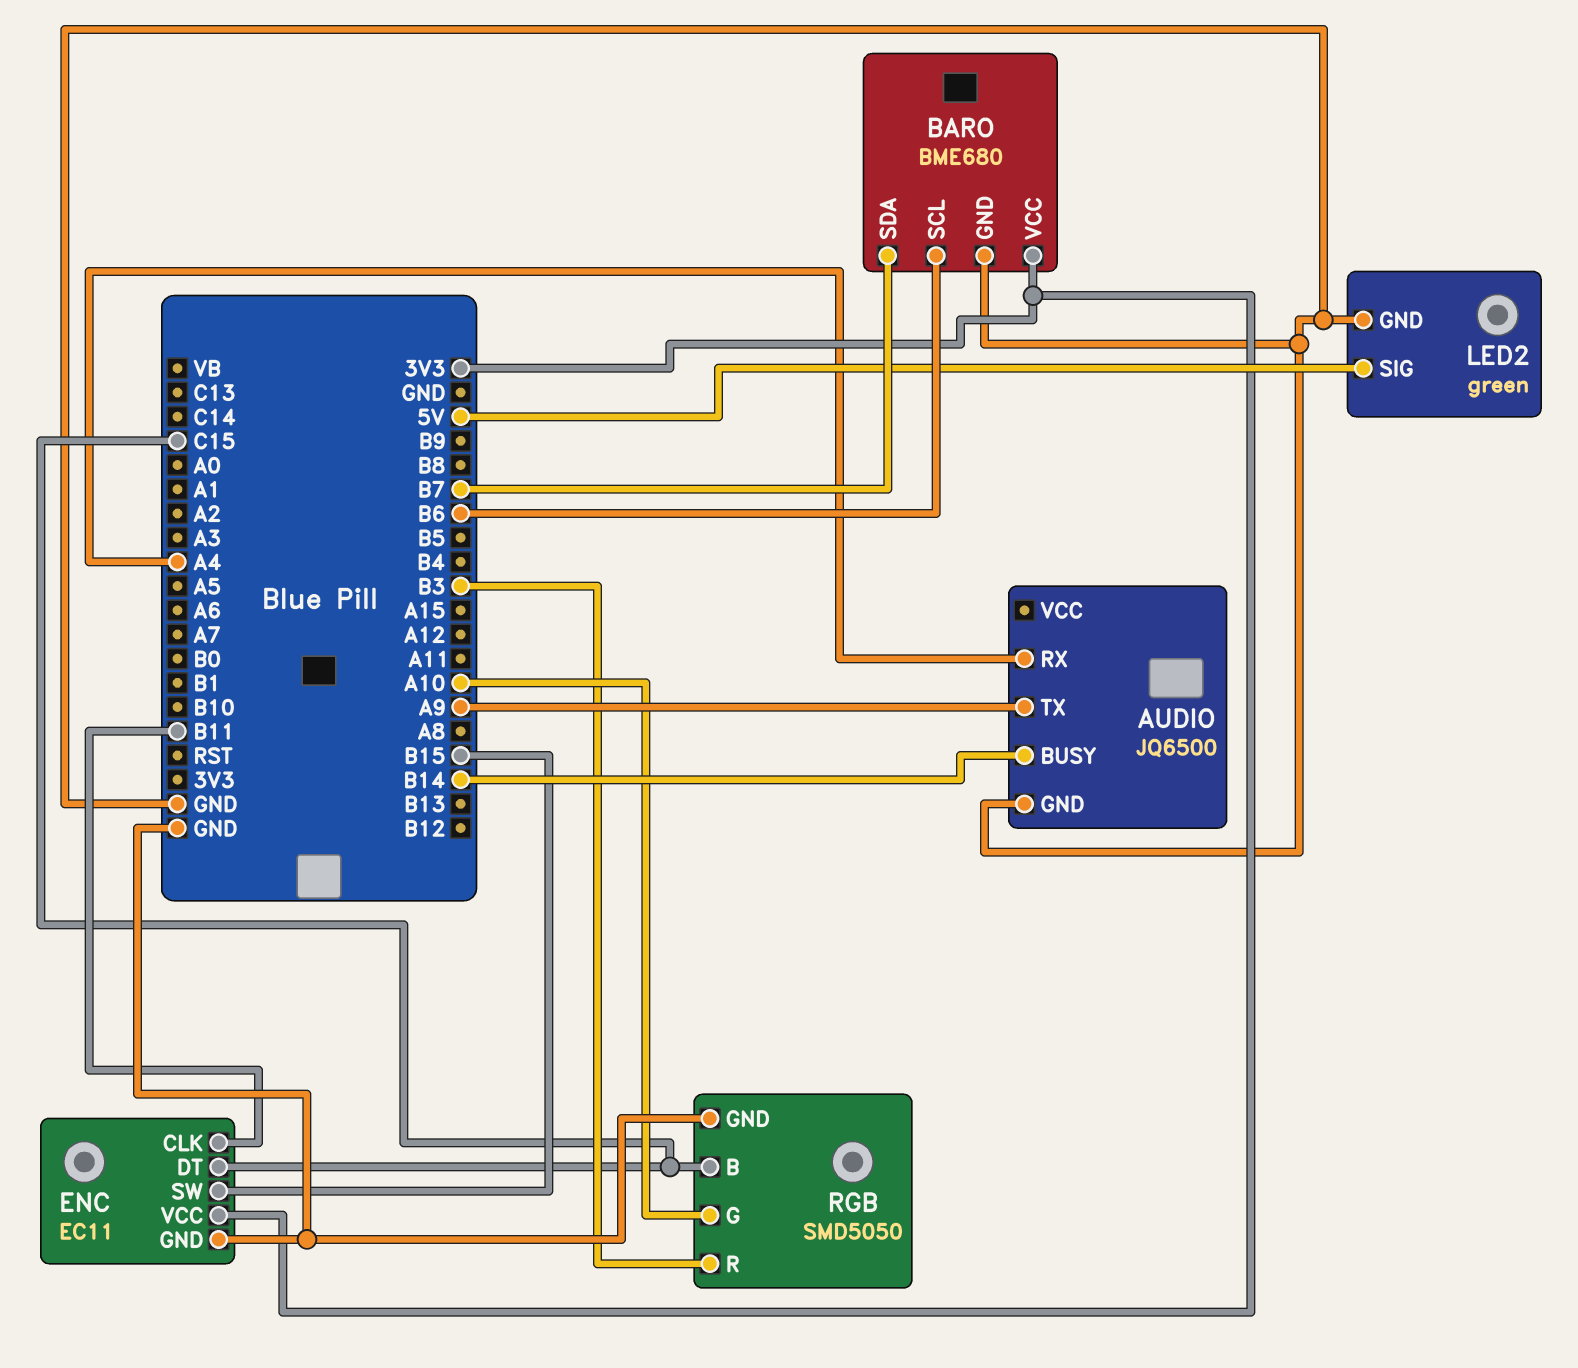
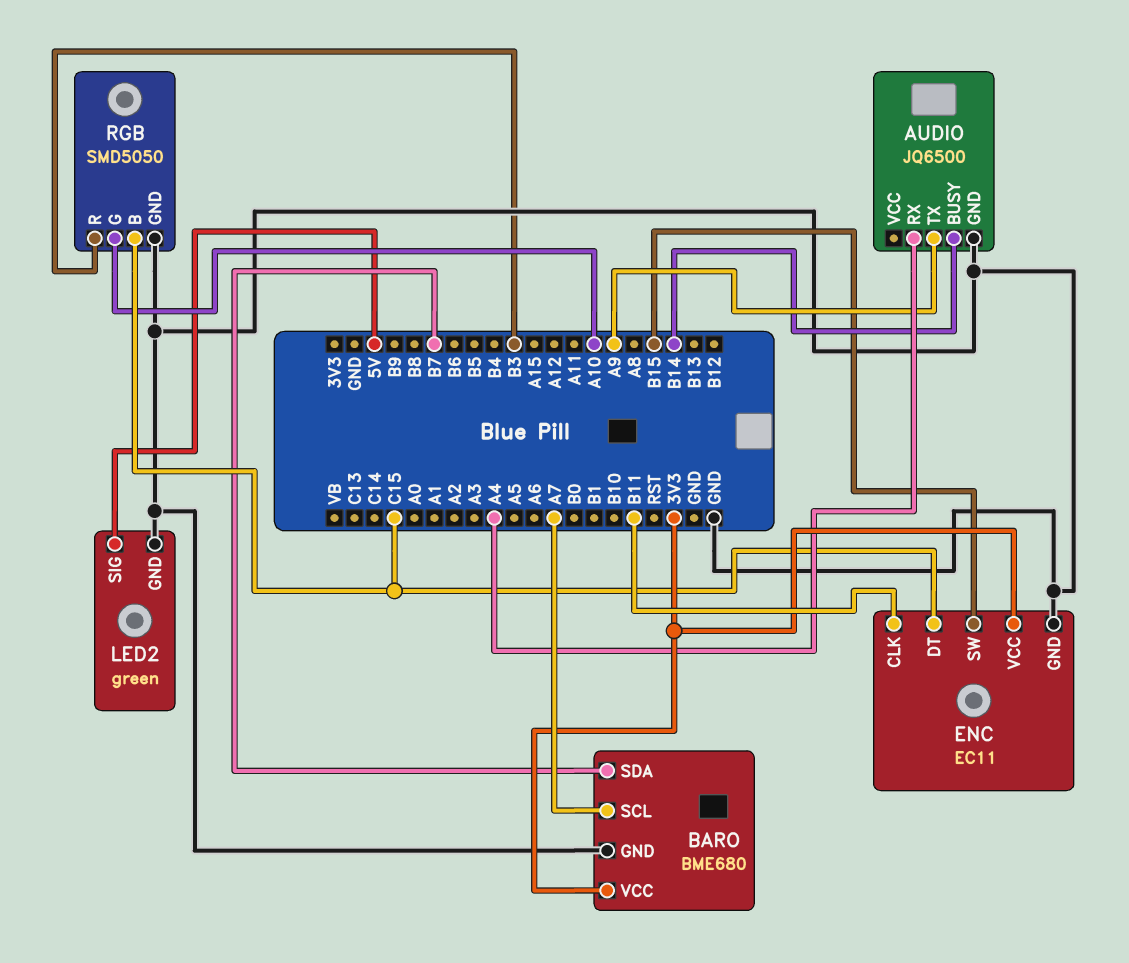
BARO pin SCL: B6 -> A7

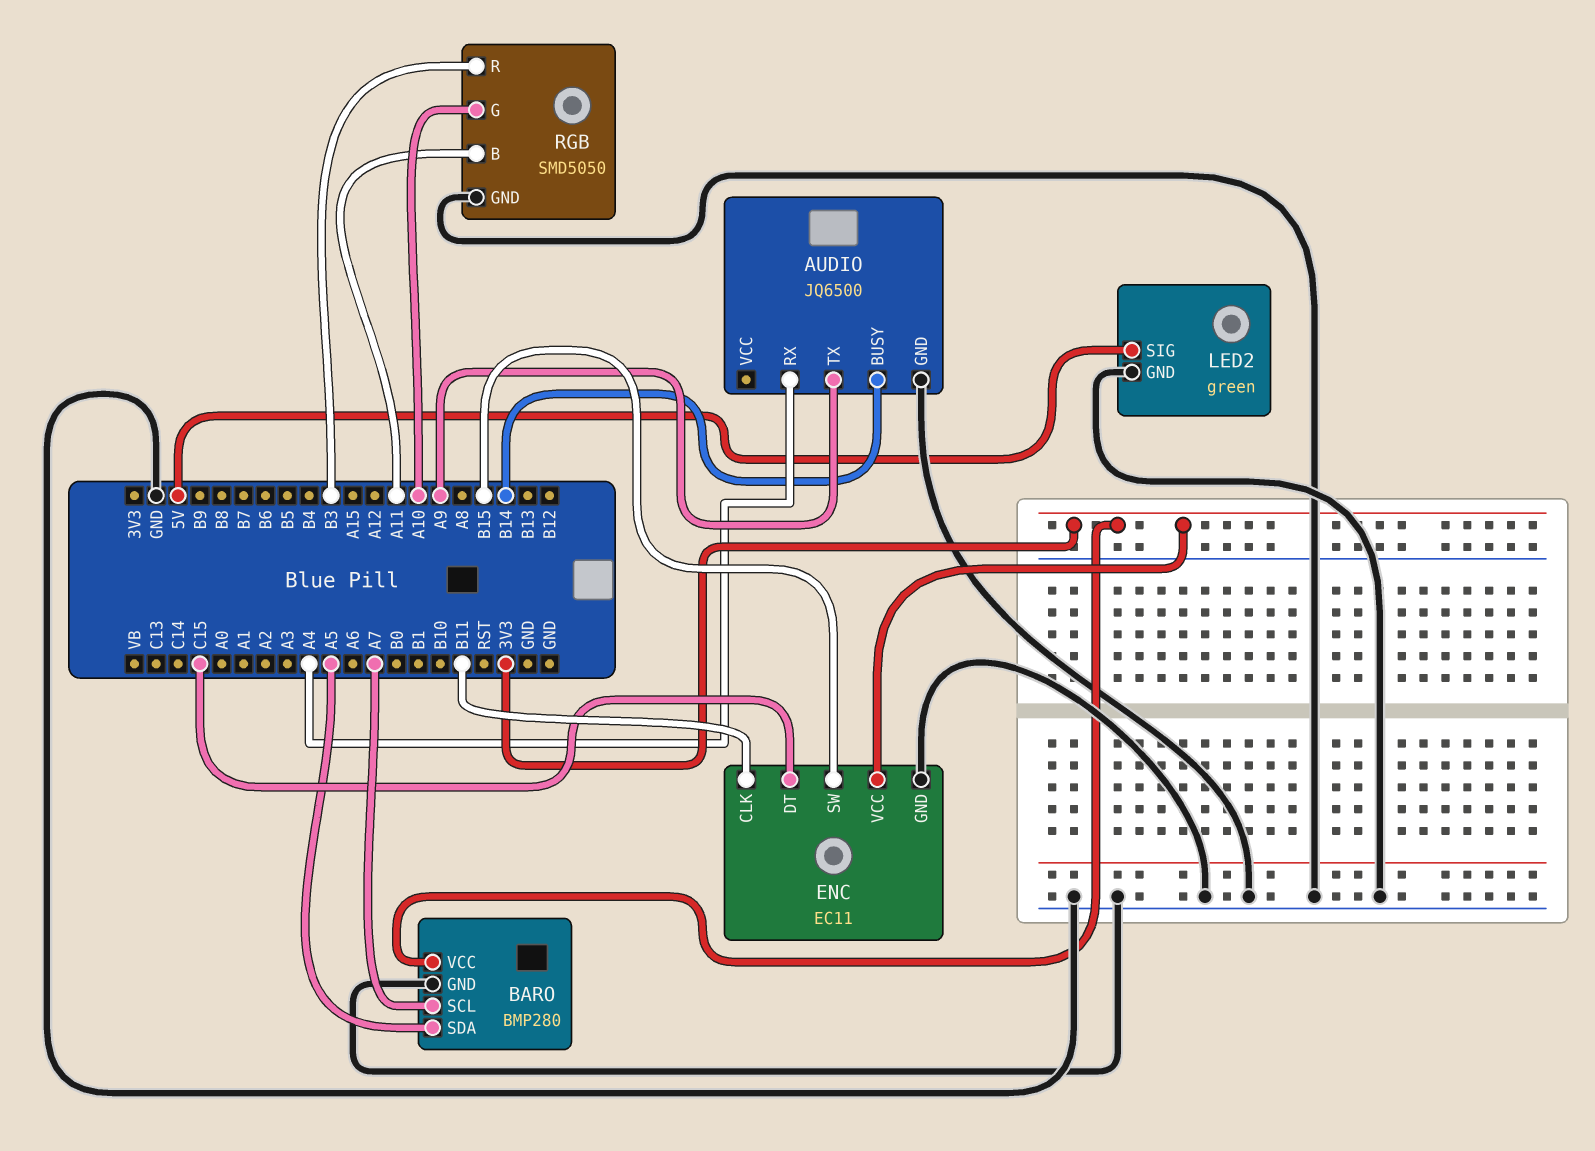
BARO: BME680 -> BMP280
BARO pin SDA: B7 -> A5
RGB pin B: C15 -> A11

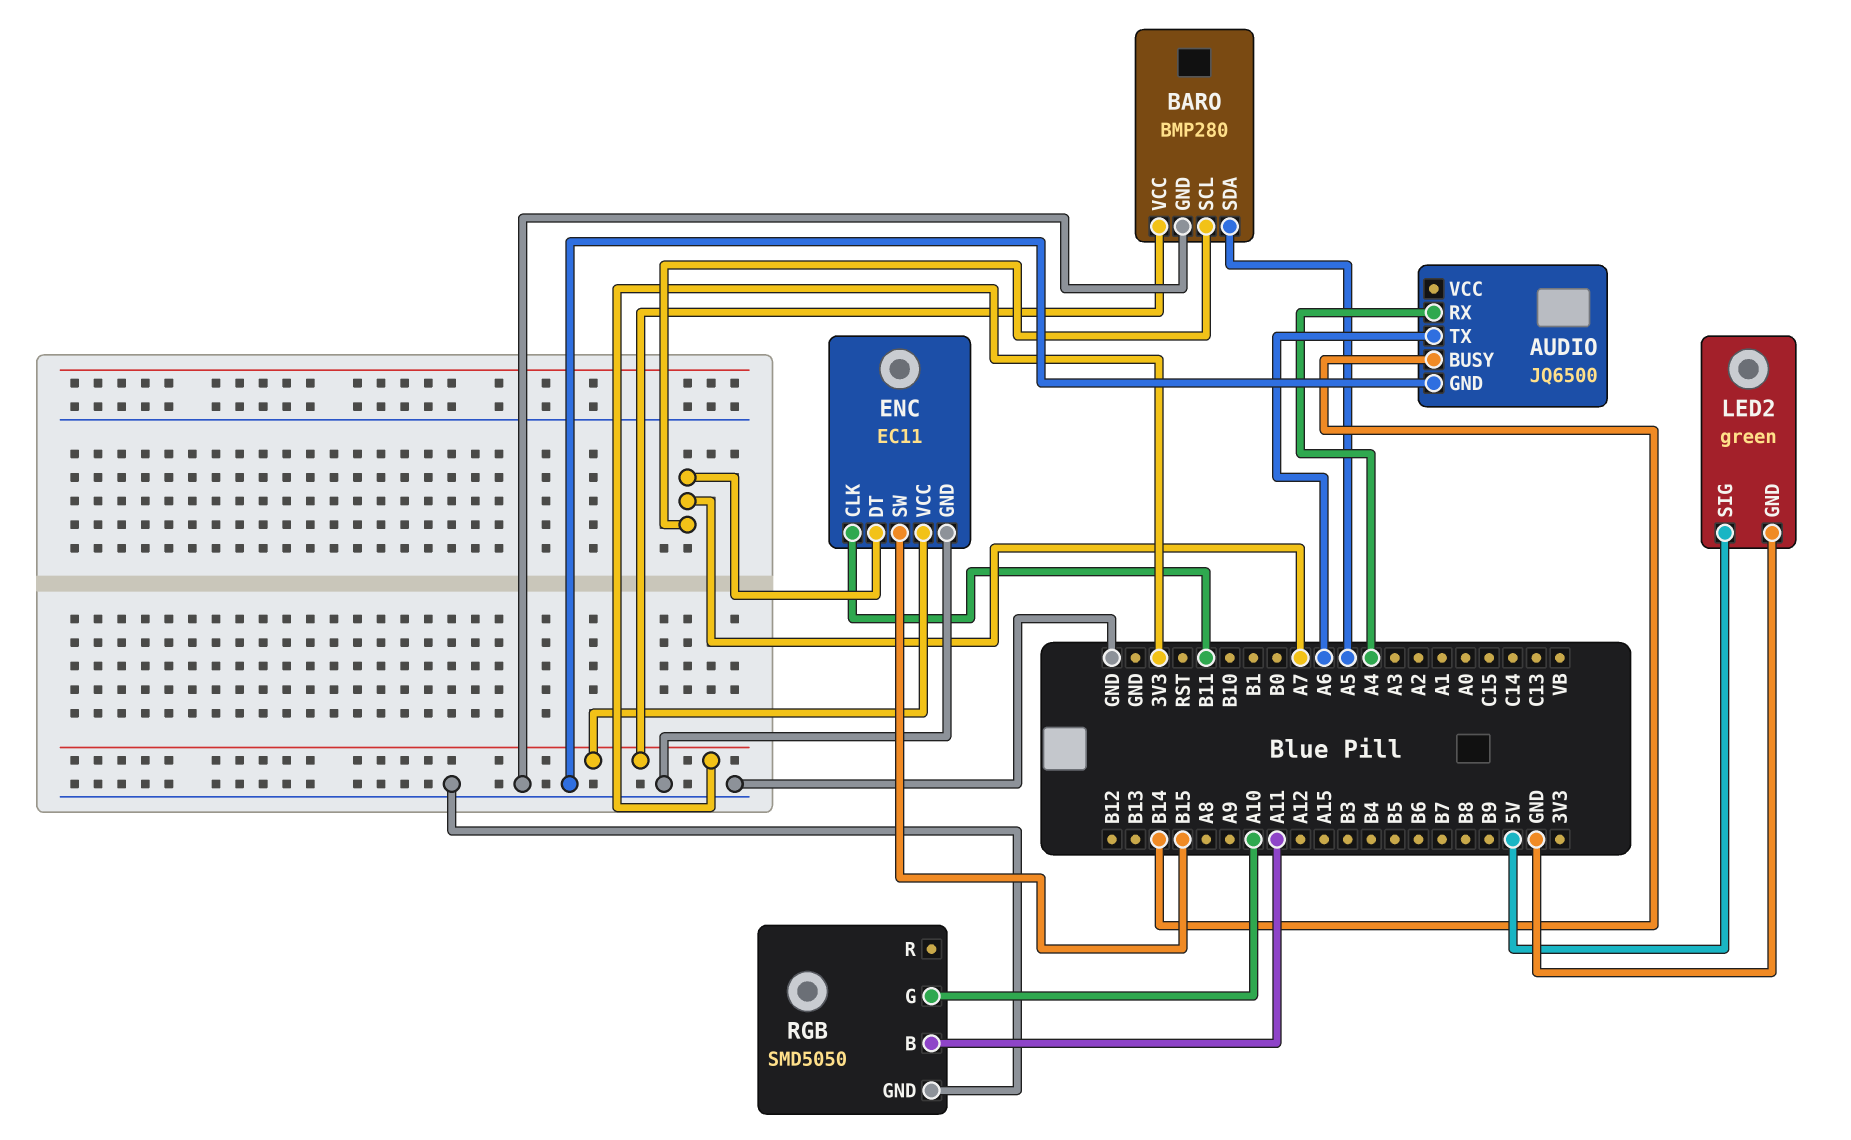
AUDIO pin TX: A9 -> A6
ENC pin DT: C15 -> A7
RGB pin R: B3 -> none

